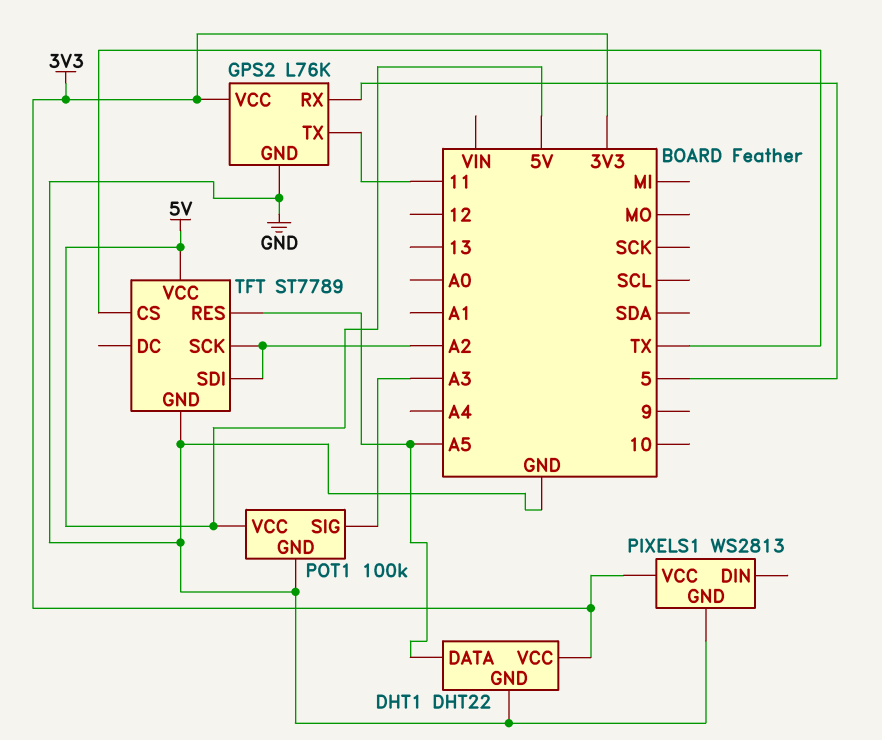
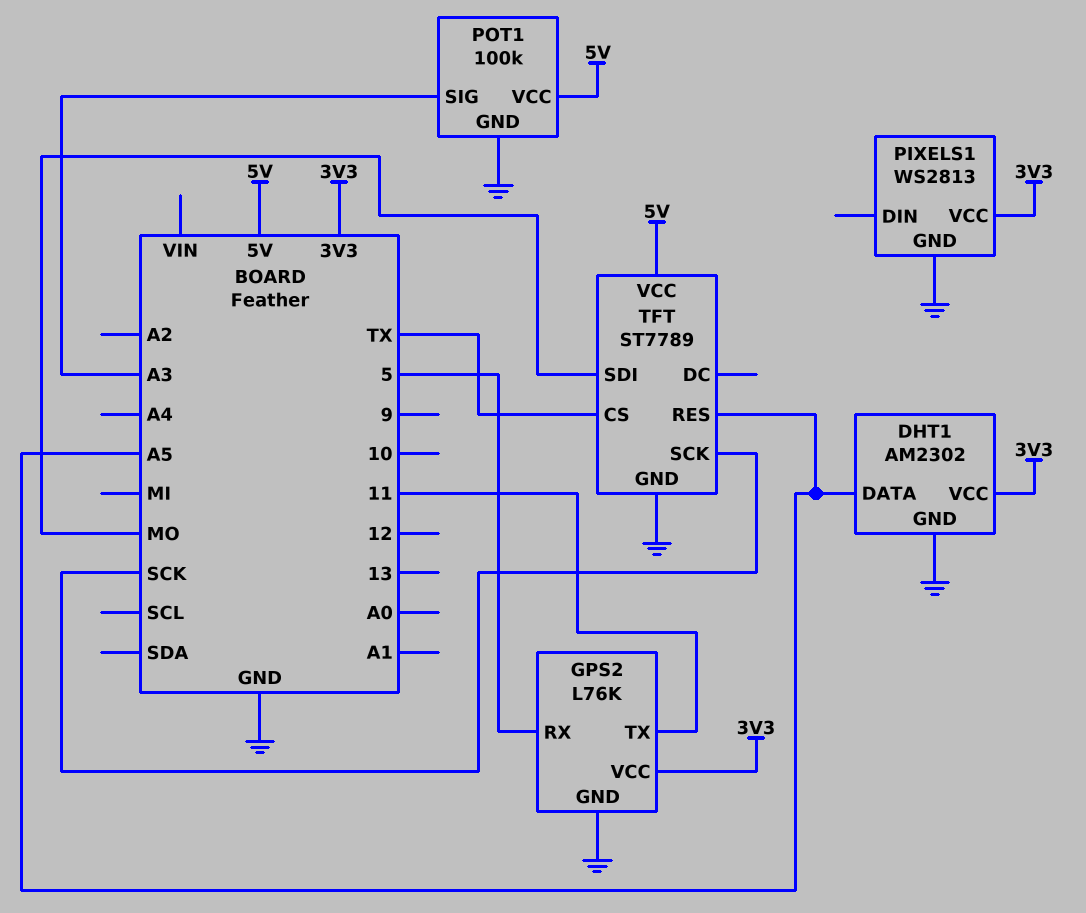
DHT1: DHT22 -> AM2302
TFT pin SCK: A2 -> SCK
TFT pin SDI: A2 -> MO

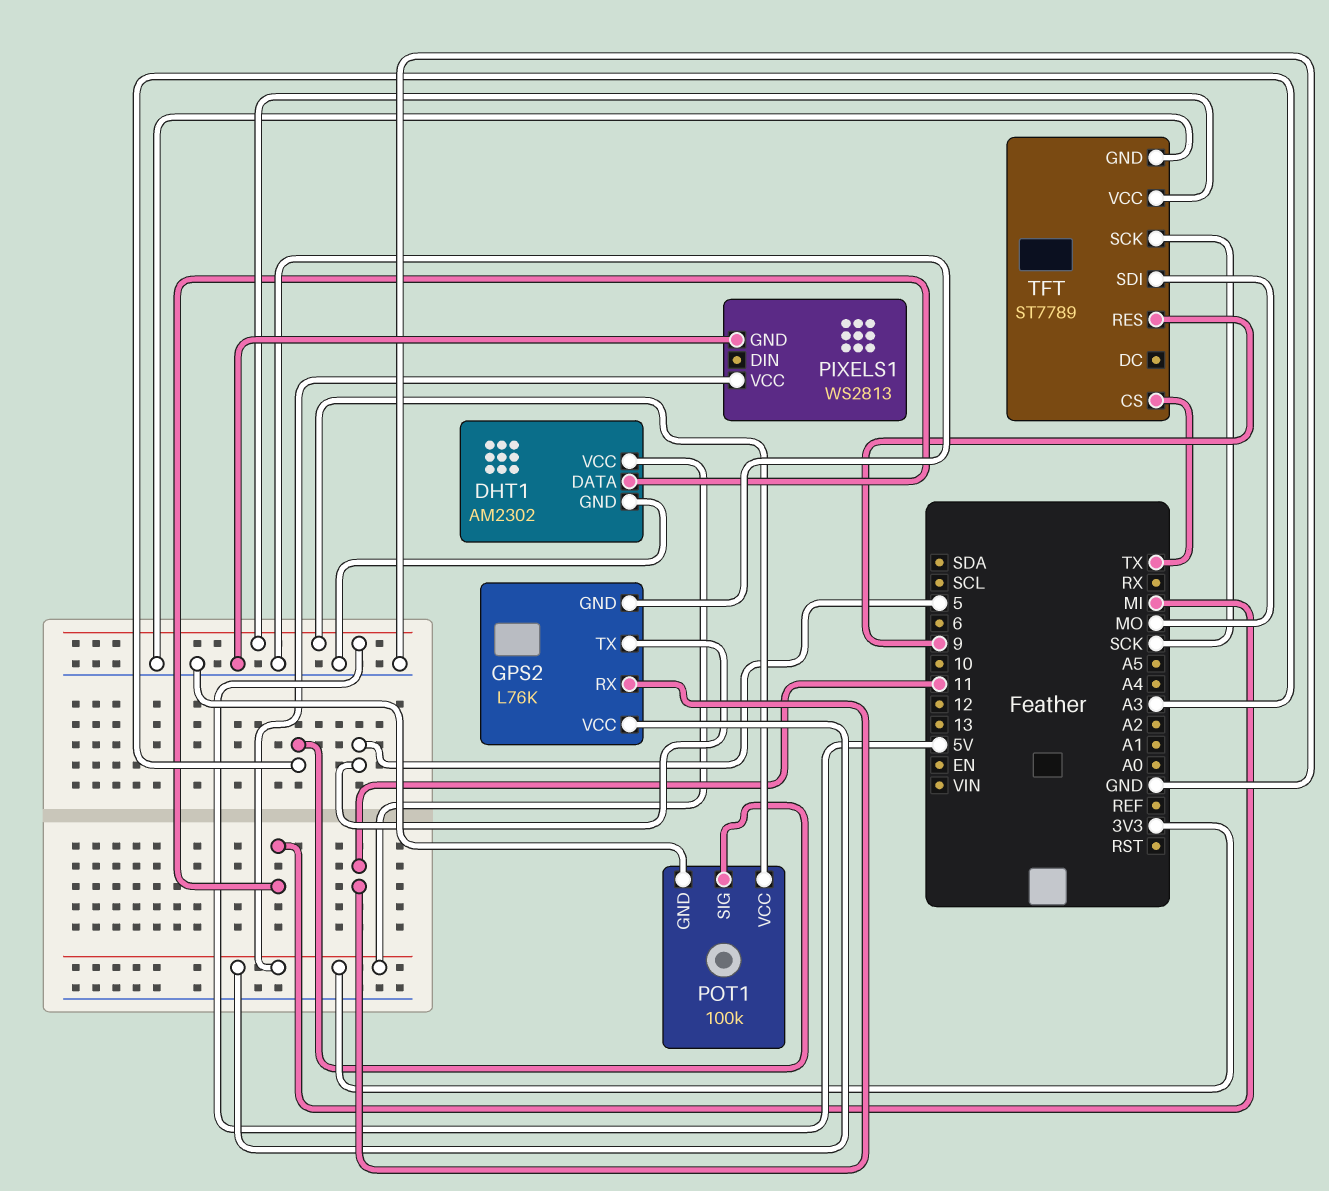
DHT1 pin DATA: A5 -> MI
GPS2 pin RX: 5 -> 11
GPS2 pin TX: 11 -> 5
TFT pin RES: A5 -> 9

